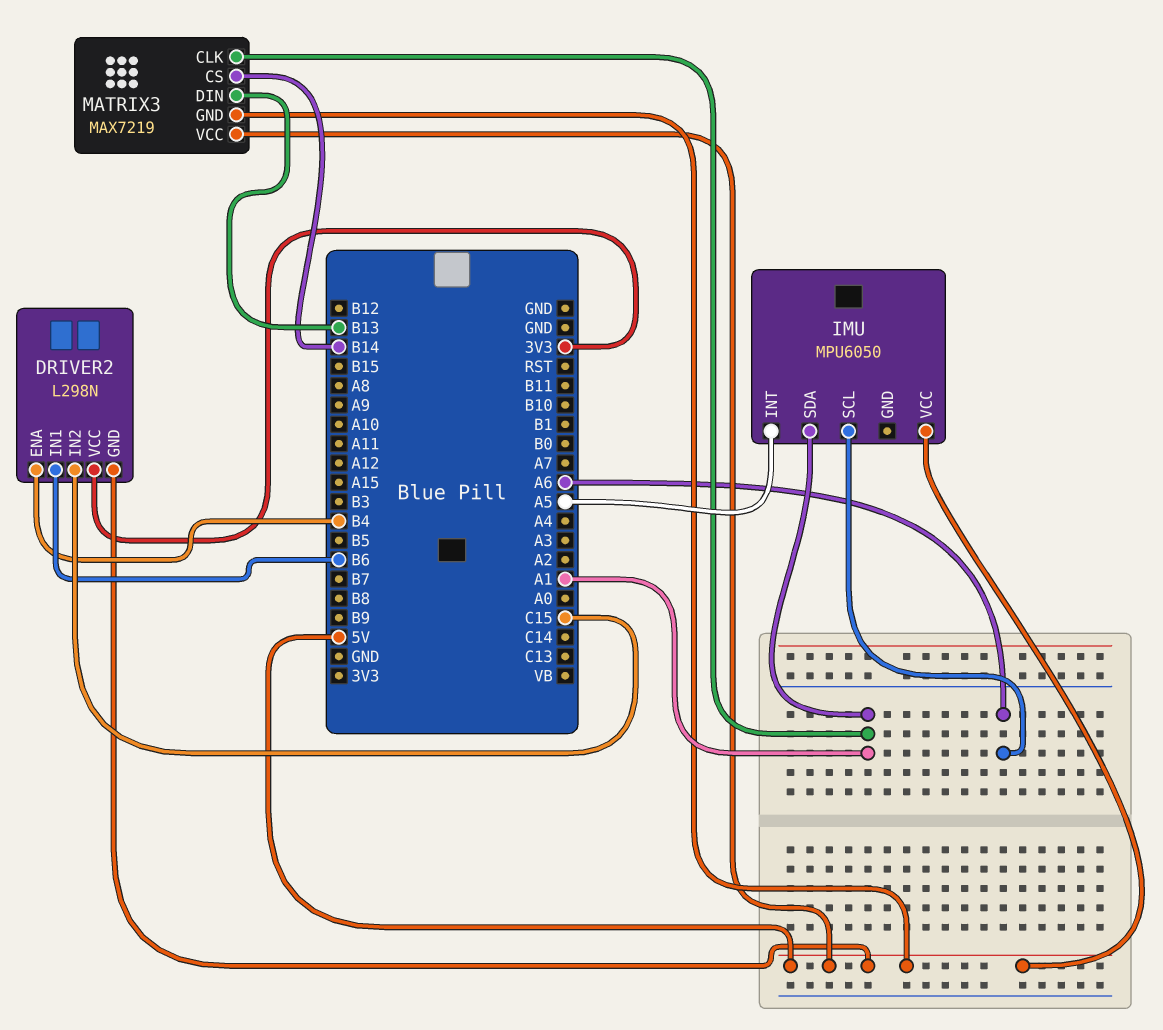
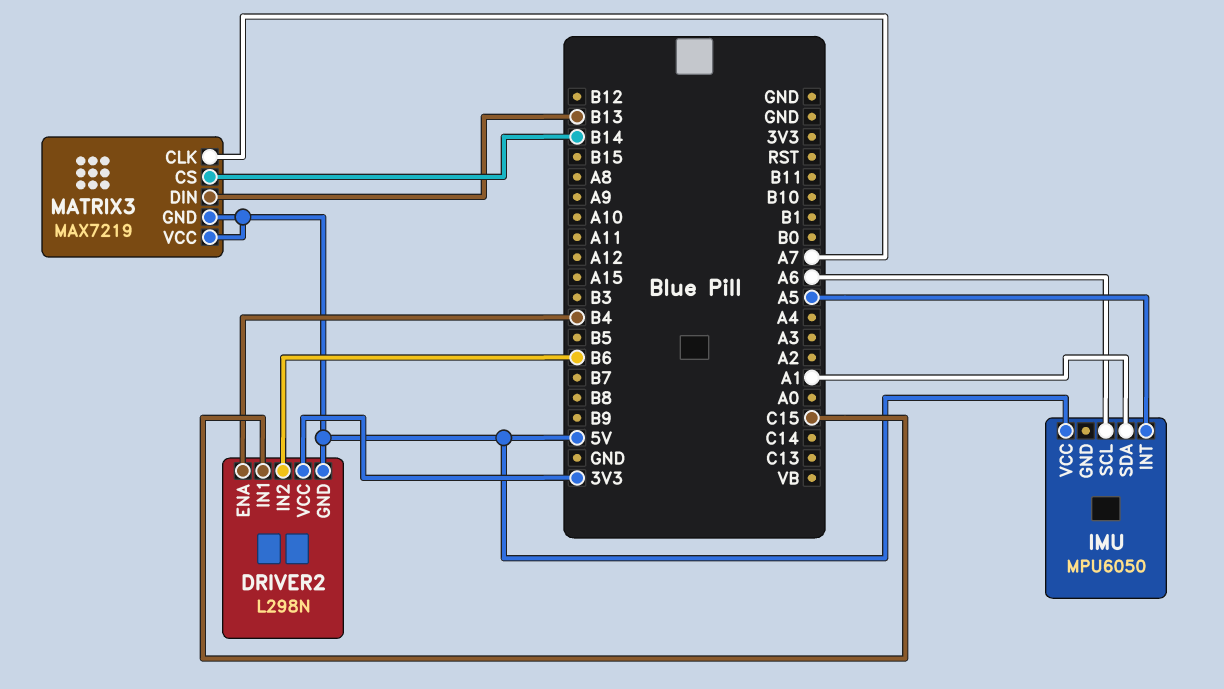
DRIVER2 pin IN1: B6 -> C15
DRIVER2 pin IN2: C15 -> B6
MATRIX3 pin CLK: A1 -> A7

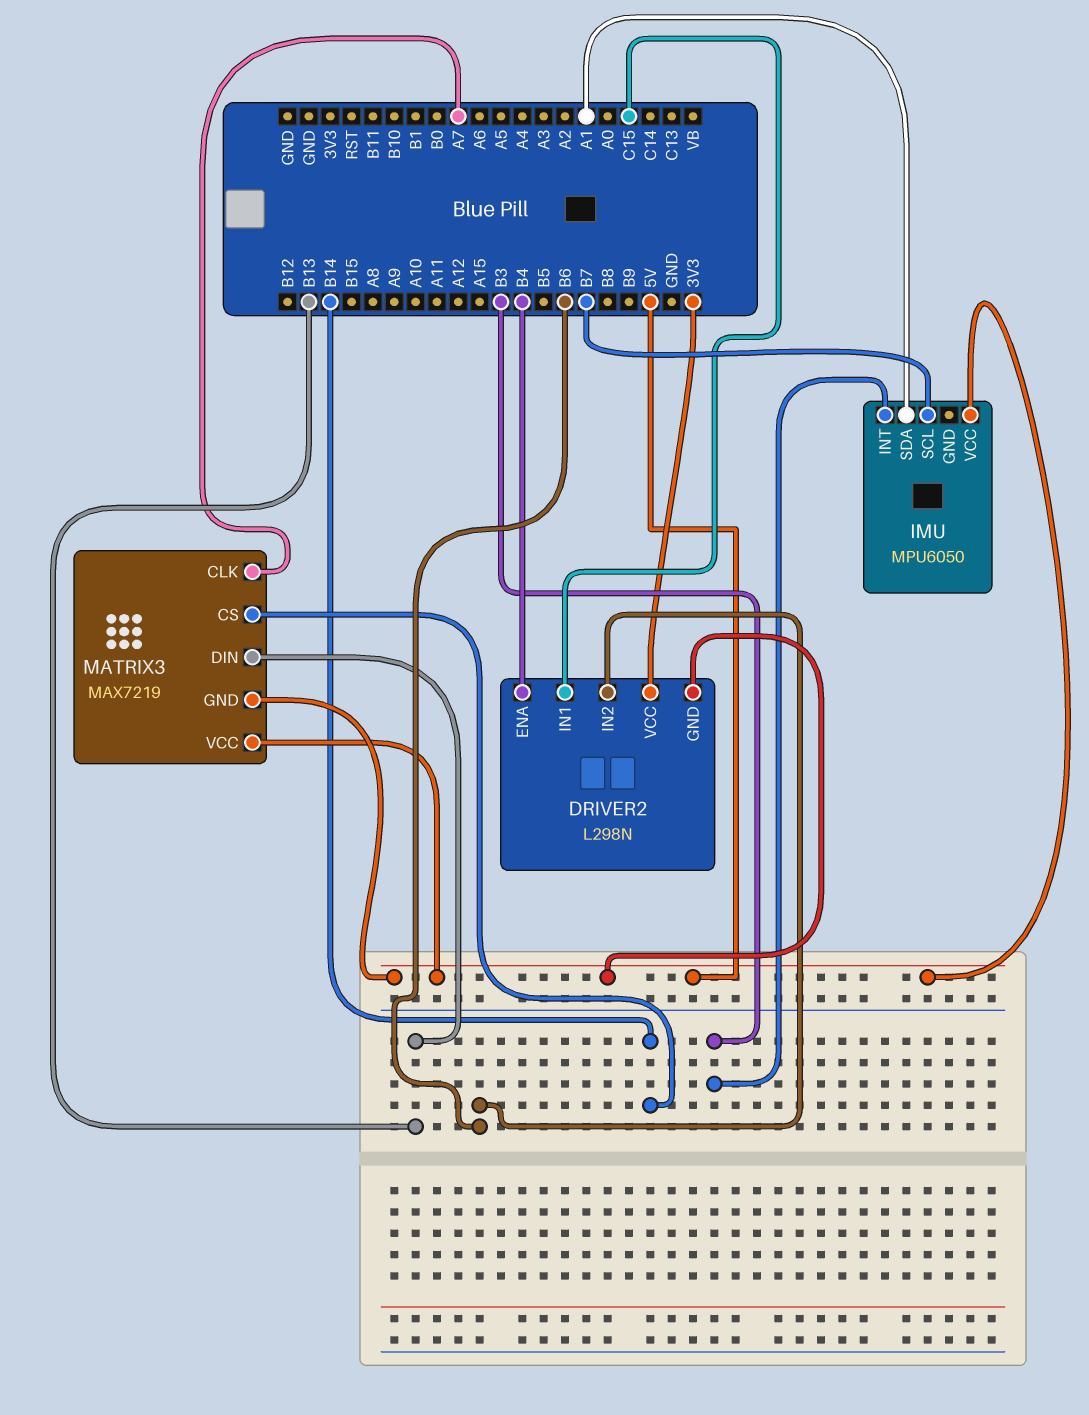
IMU pin INT: A5 -> B3
IMU pin SCL: A6 -> B7

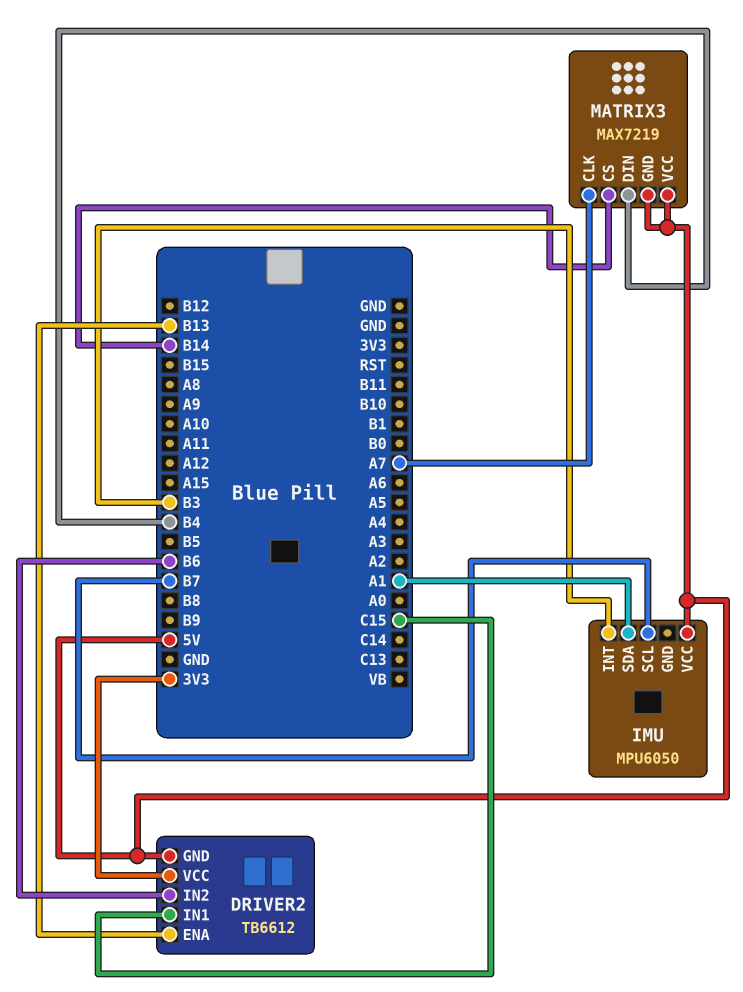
DRIVER2: L298N -> TB6612
DRIVER2 pin ENA: B4 -> B13
MATRIX3 pin DIN: B13 -> B4

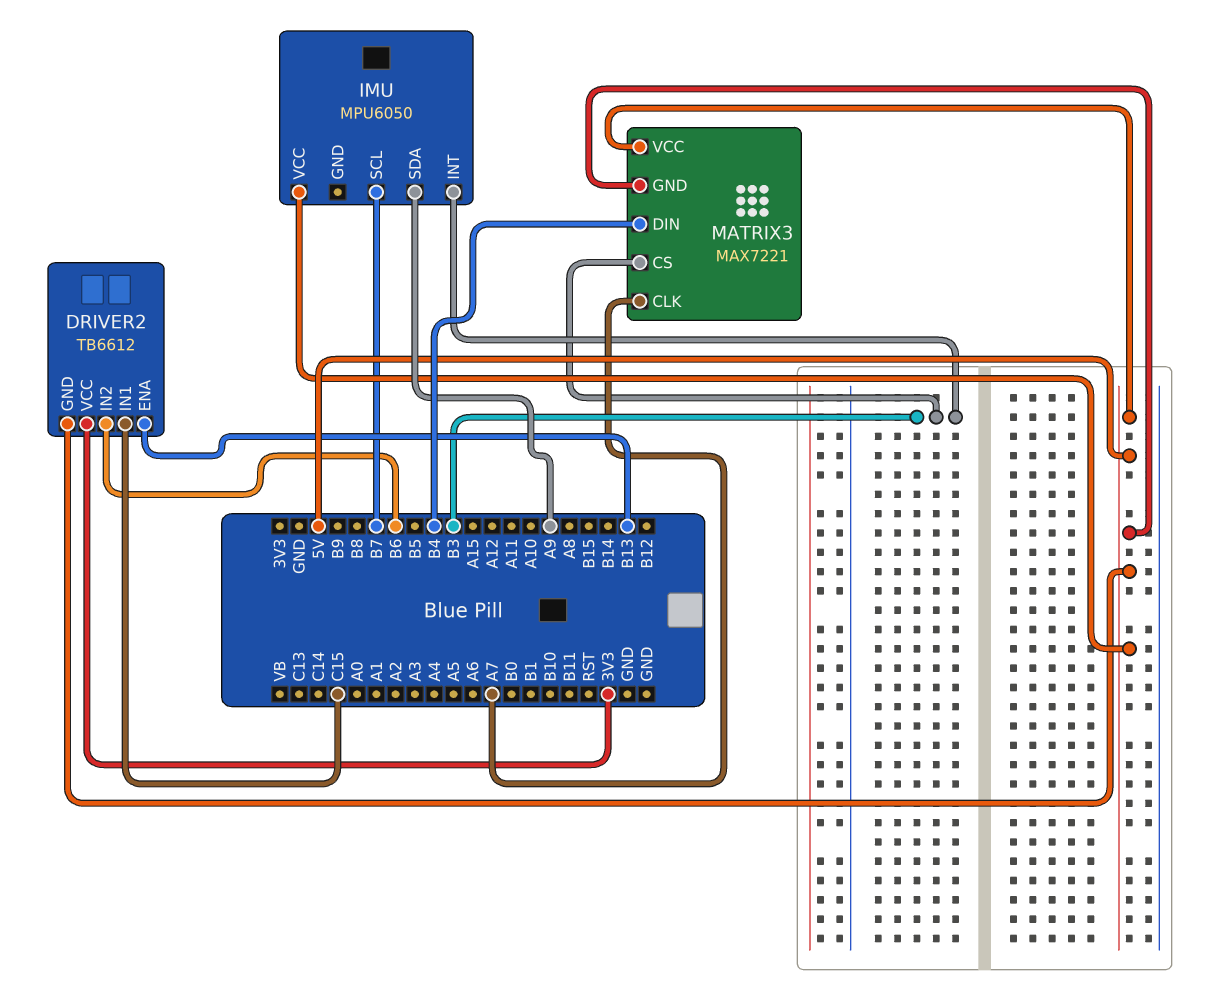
IMU pin SDA: A1 -> A9
MATRIX3: MAX7219 -> MAX7221
MATRIX3 pin CS: B14 -> B3

